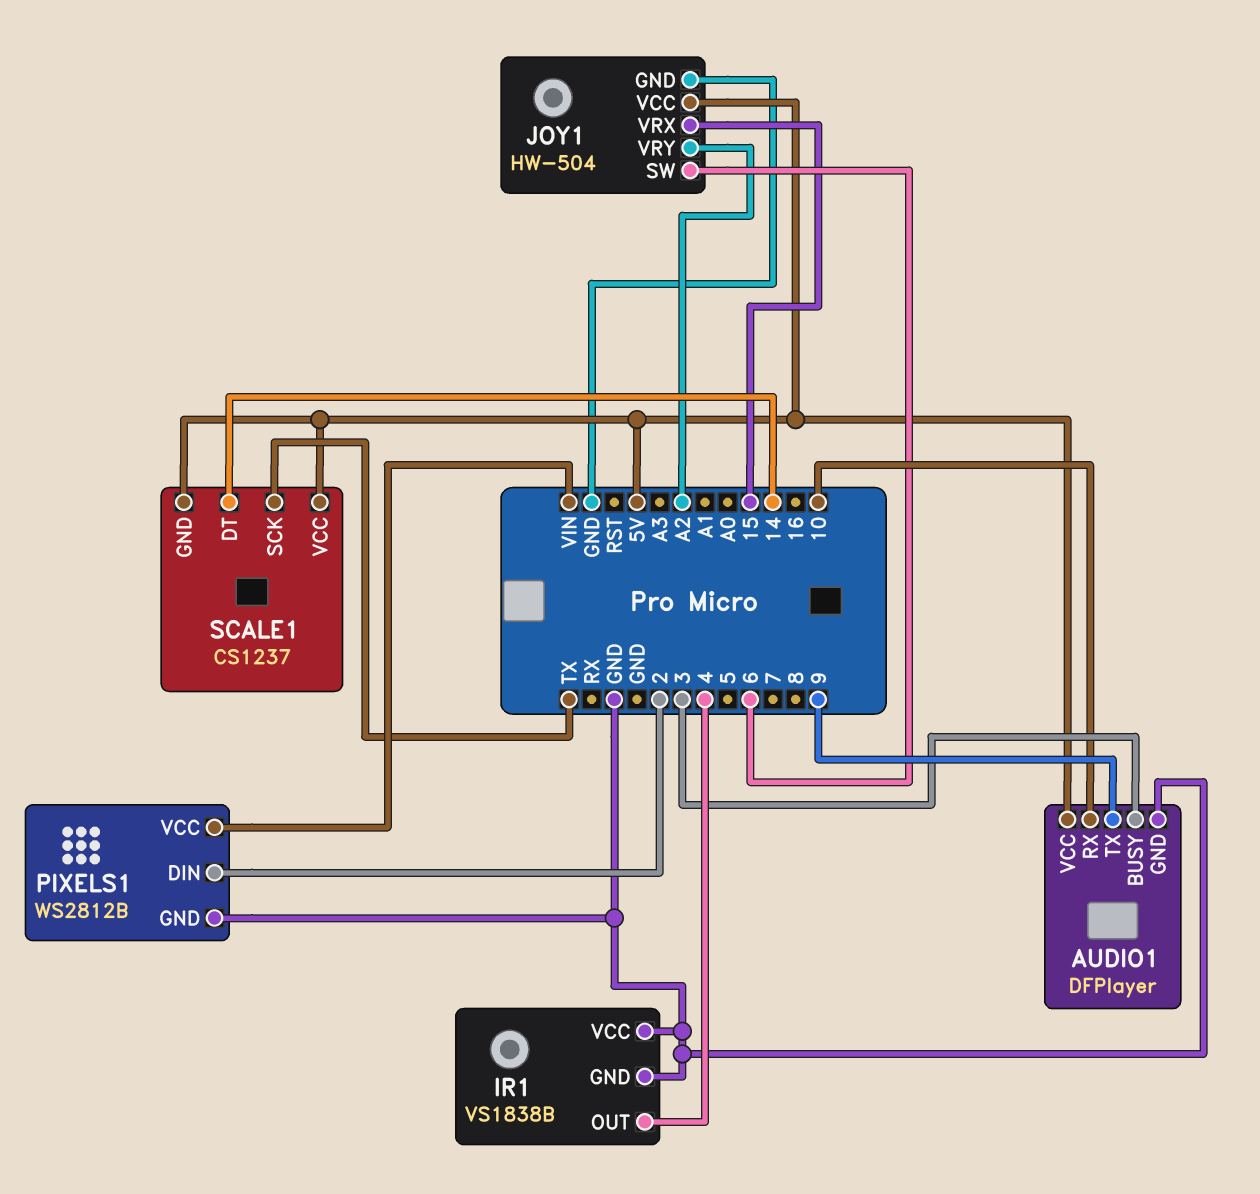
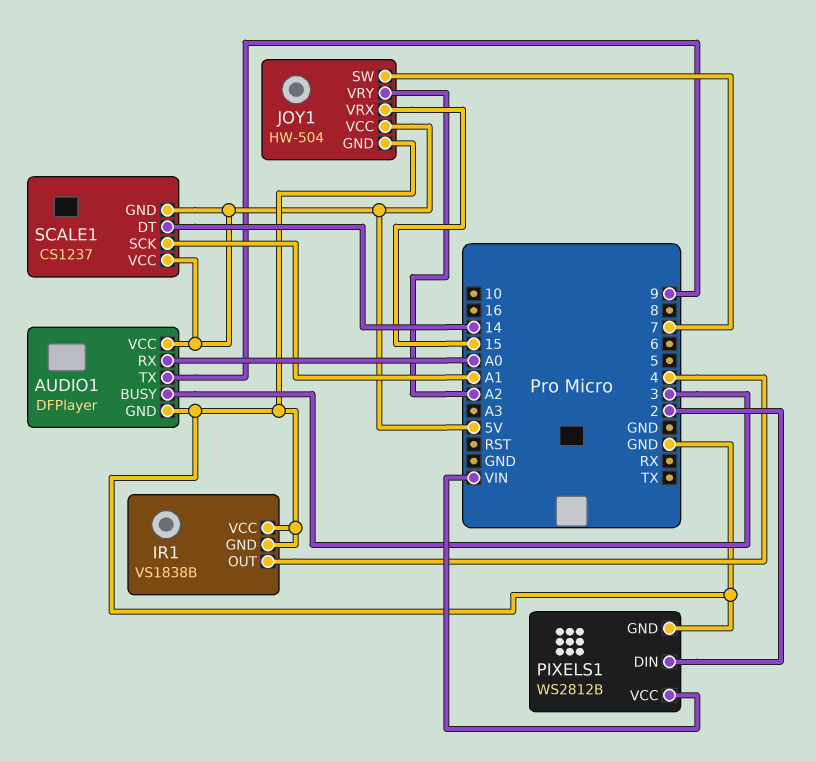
AUDIO1 pin RX: 10 -> A0
JOY1 pin SW: 6 -> 7
SCALE1 pin SCK: TX -> A1

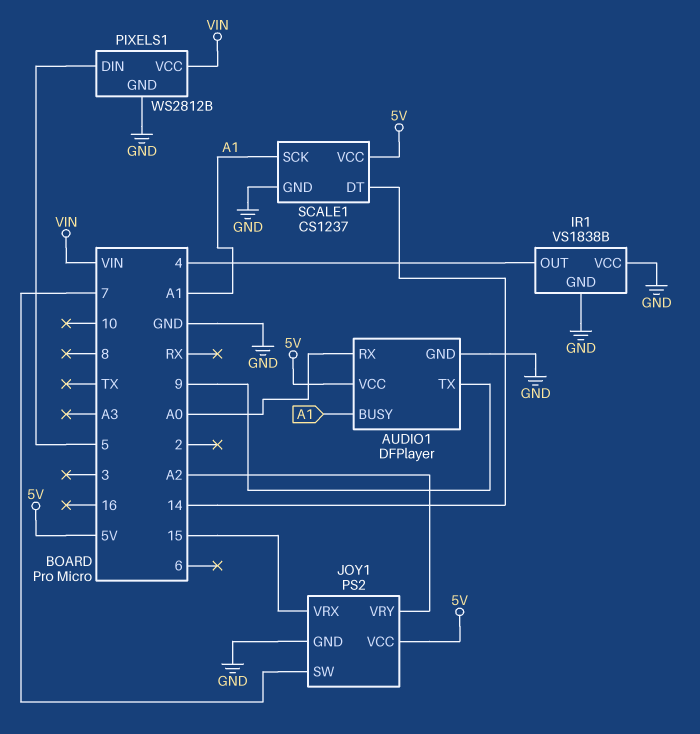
AUDIO1 pin BUSY: 3 -> A1
JOY1: HW-504 -> PS2
PIXELS1 pin DIN: 2 -> 5
SCALE1 pin GND: 5V -> GND

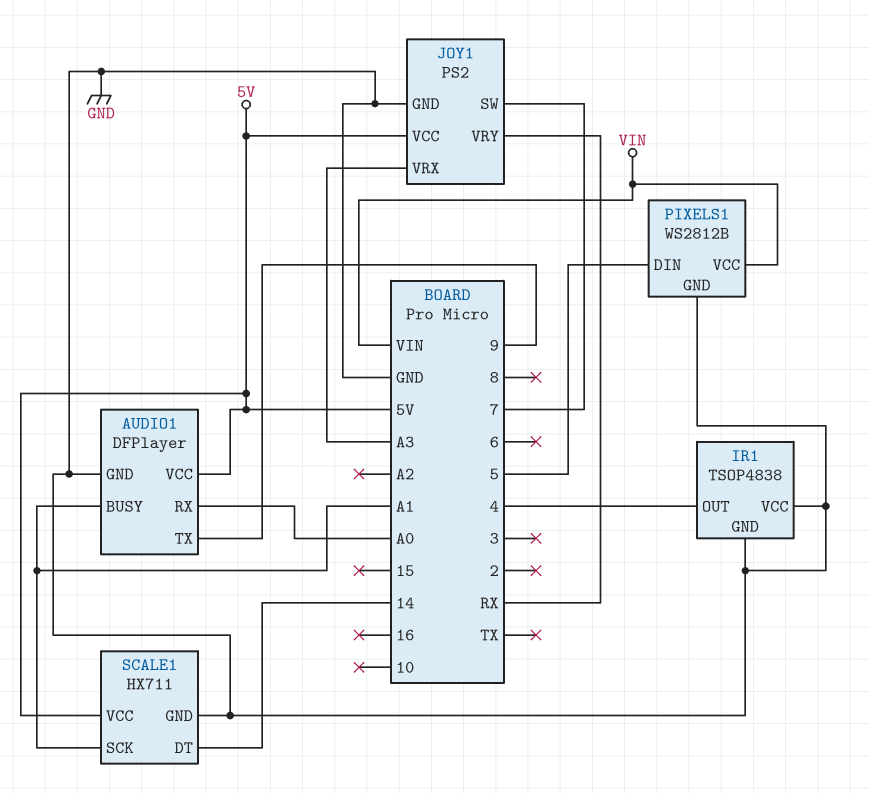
IR1: VS1838B -> TSOP4838
JOY1 pin VRX: 15 -> A3
JOY1 pin VRY: A2 -> RX
SCALE1: CS1237 -> HX711

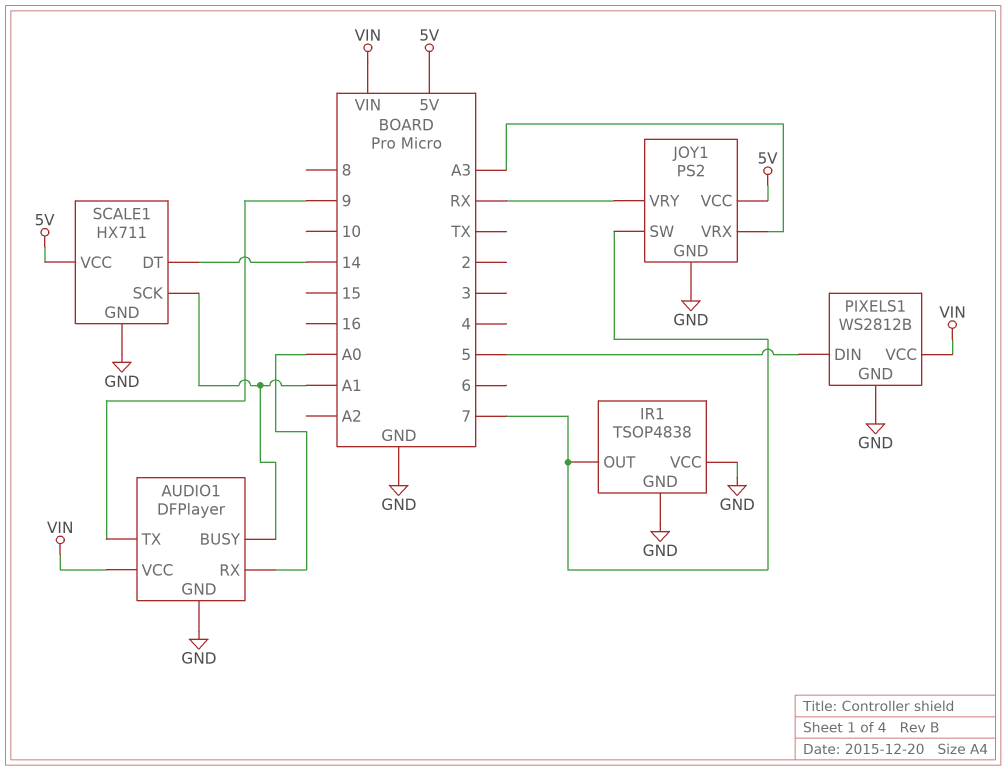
AUDIO1 pin VCC: 5V -> VIN
IR1 pin OUT: 4 -> 7

